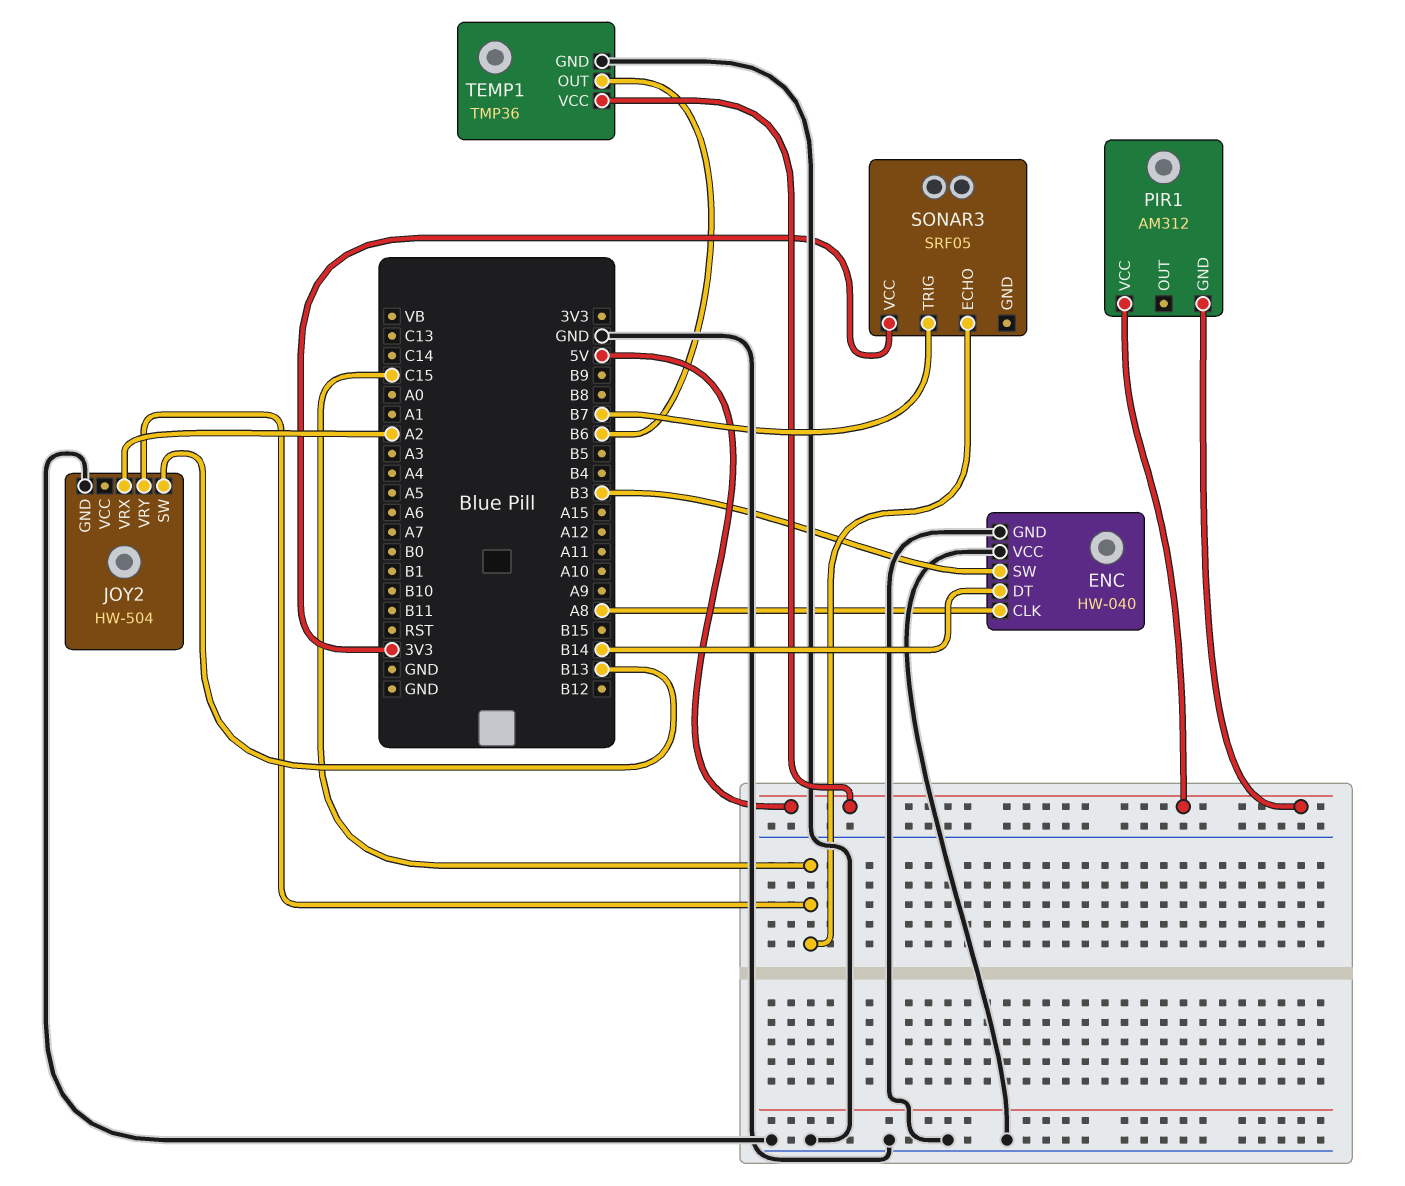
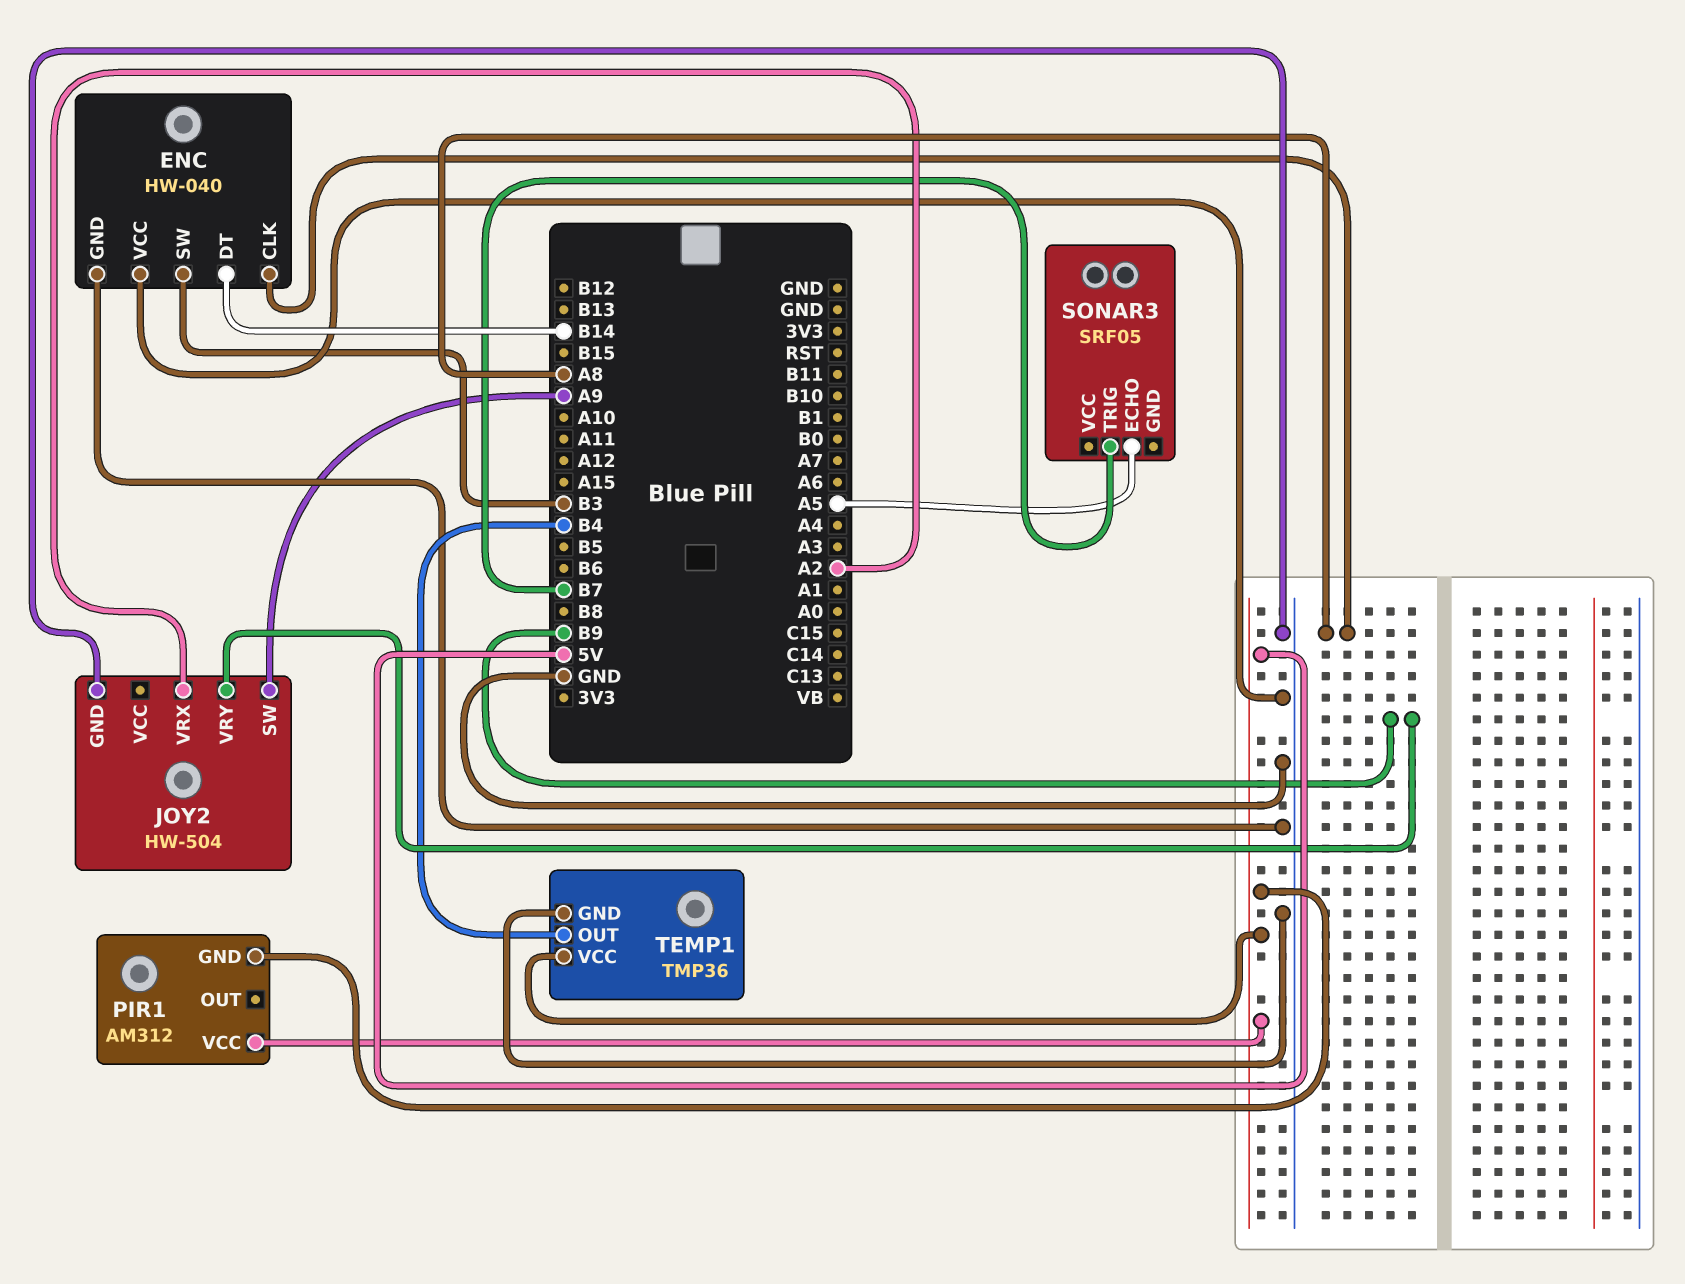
JOY2 pin SW: B13 -> A9
JOY2 pin VRY: C15 -> B9
SONAR3 pin ECHO: C15 -> A5
SONAR3 pin VCC: 3V3 -> none
TEMP1 pin OUT: B6 -> B4

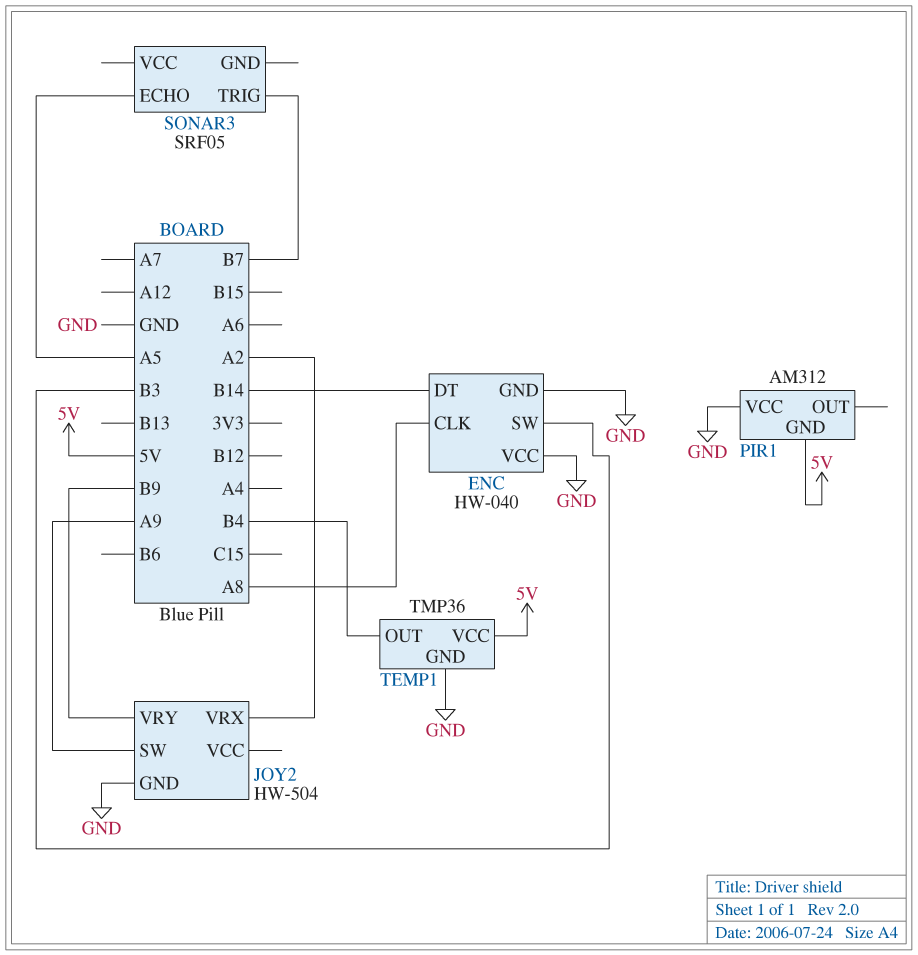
PIR1 pin VCC: 5V -> GND

